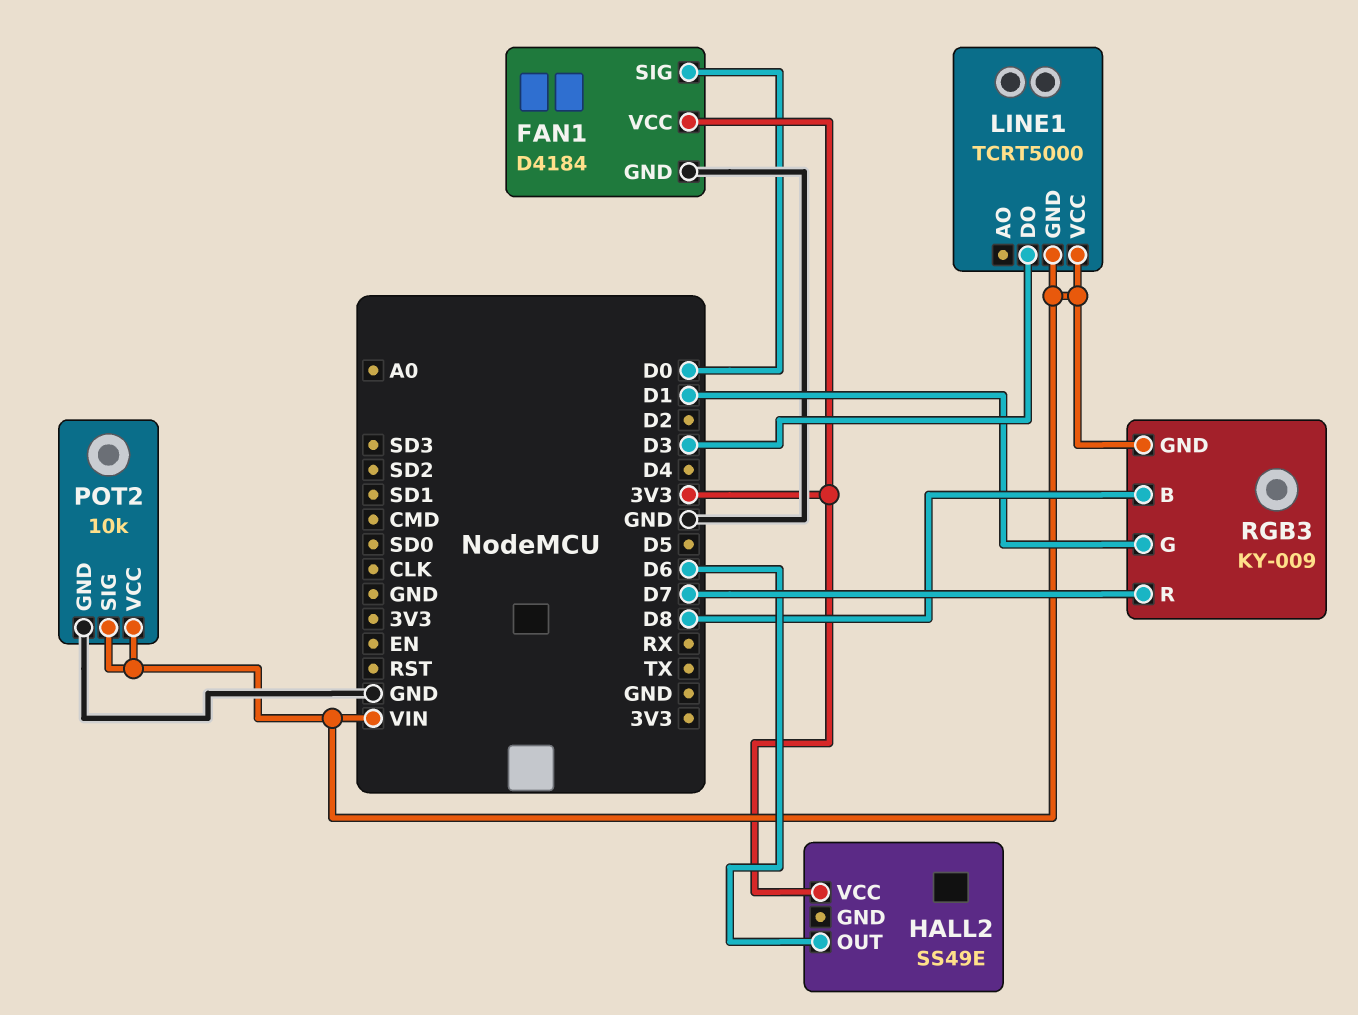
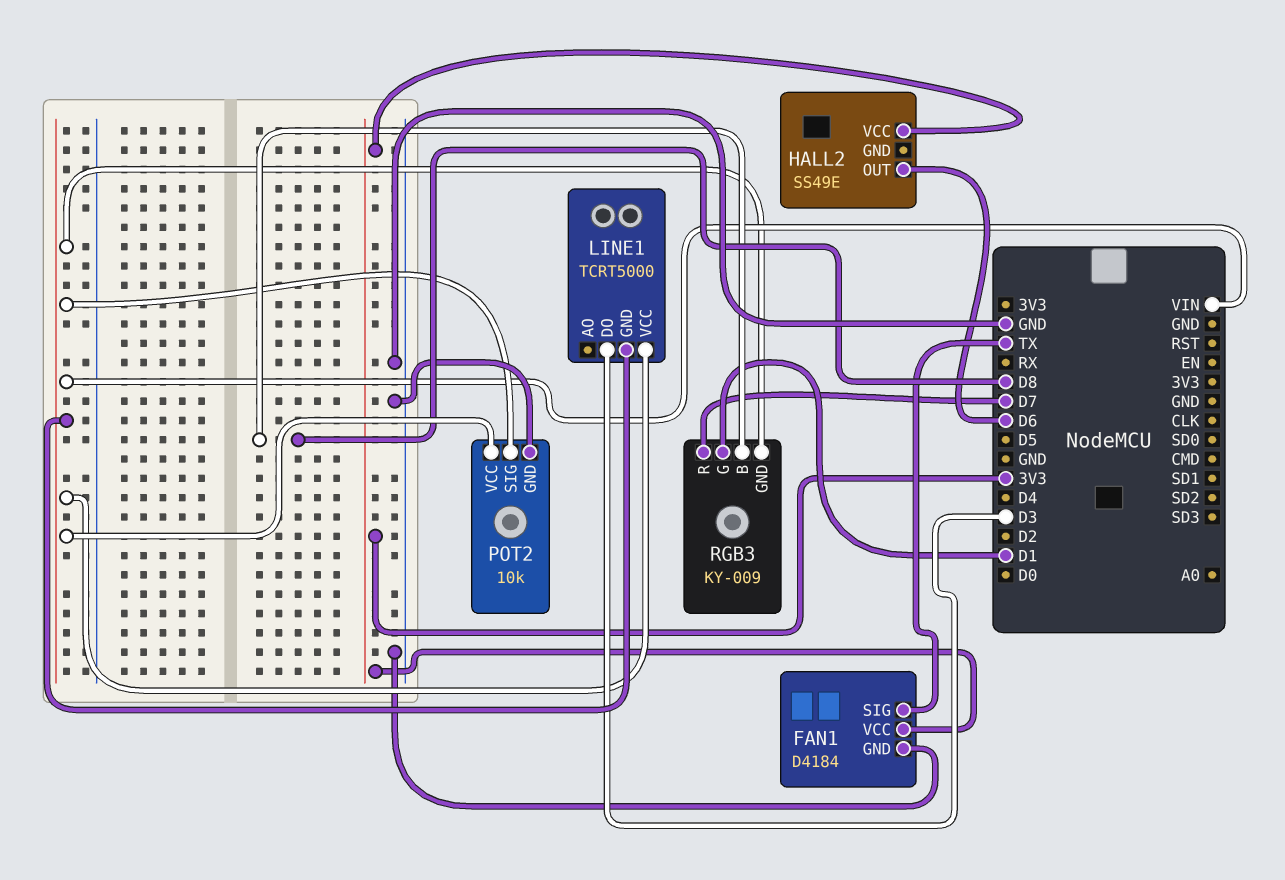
FAN1 pin SIG: D0 -> TX

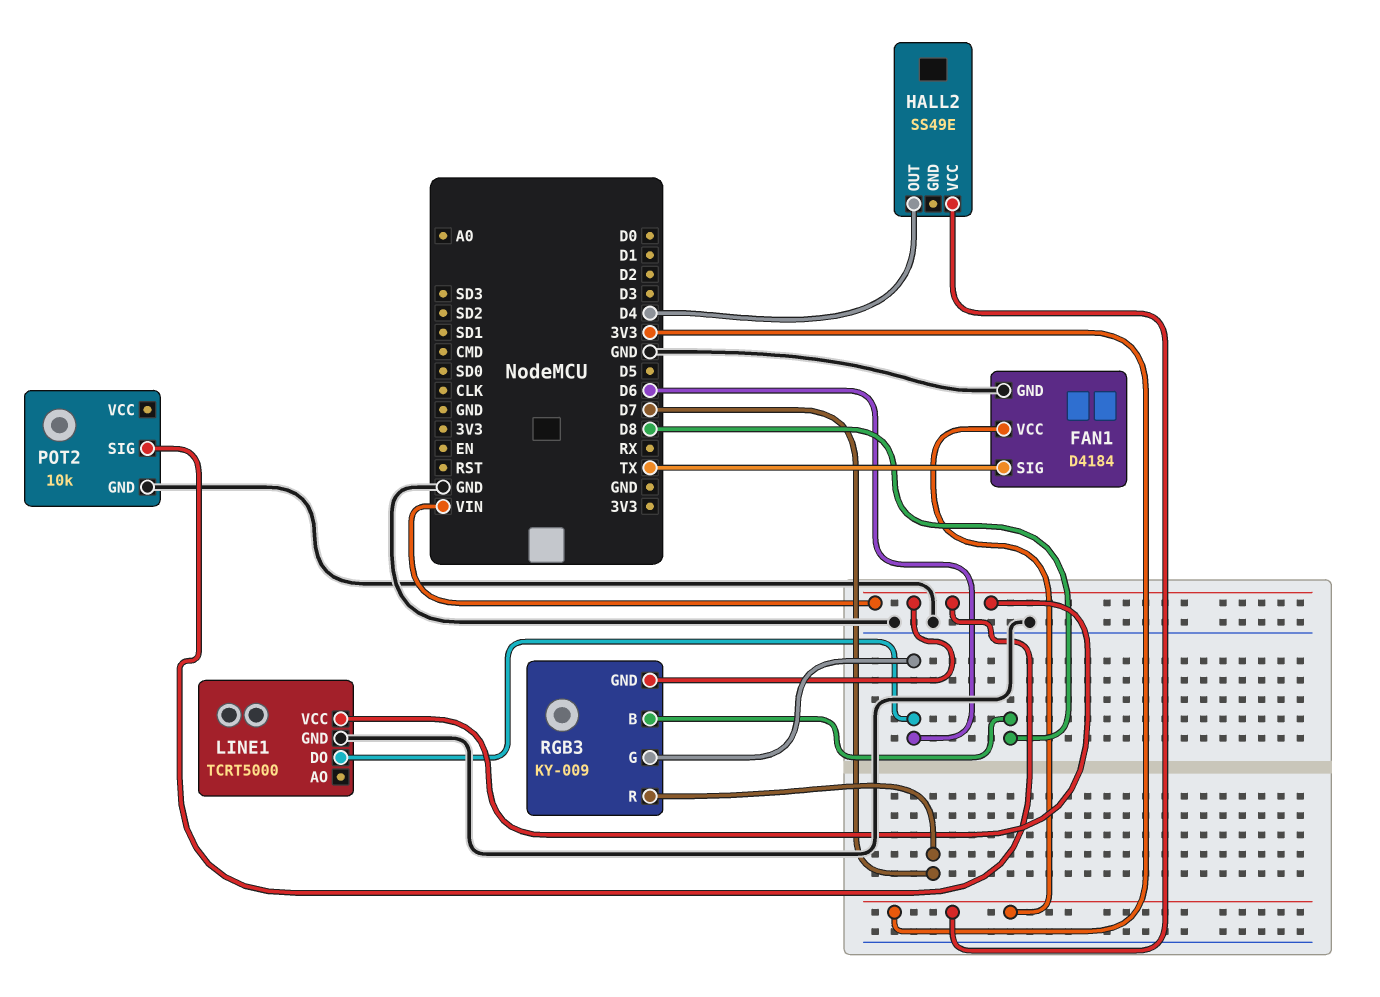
HALL2 pin OUT: D6 -> D4
LINE1 pin DO: D3 -> D6
LINE1 pin GND: VIN -> GND
POT2 pin VCC: VIN -> none
RGB3 pin G: D1 -> D6

